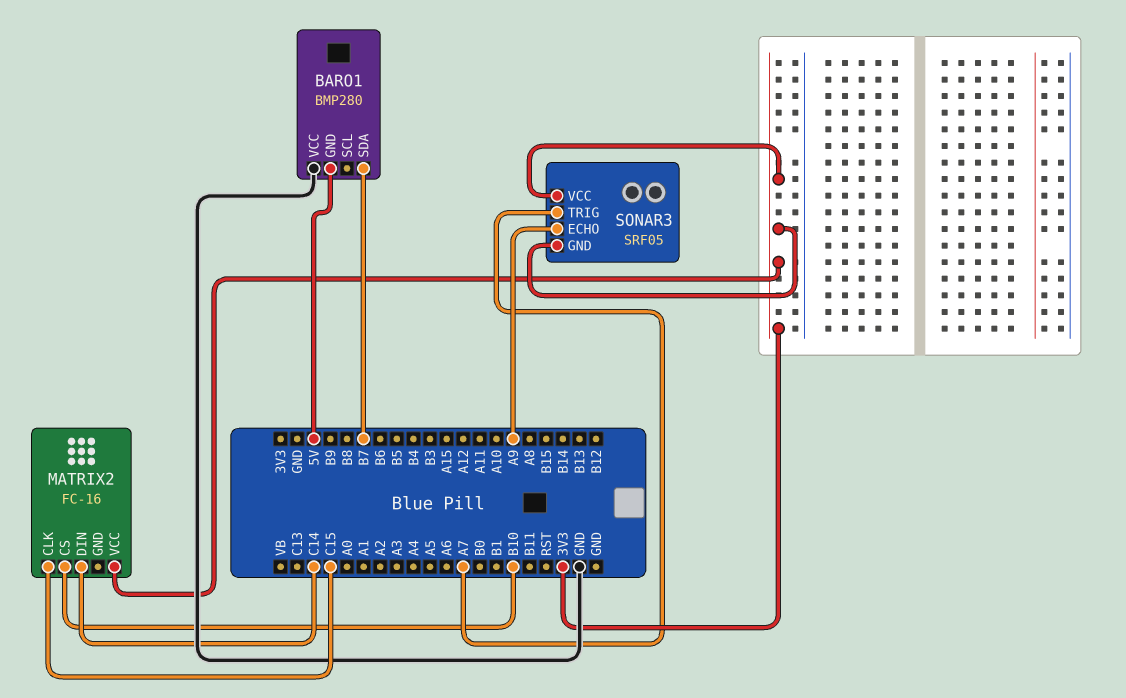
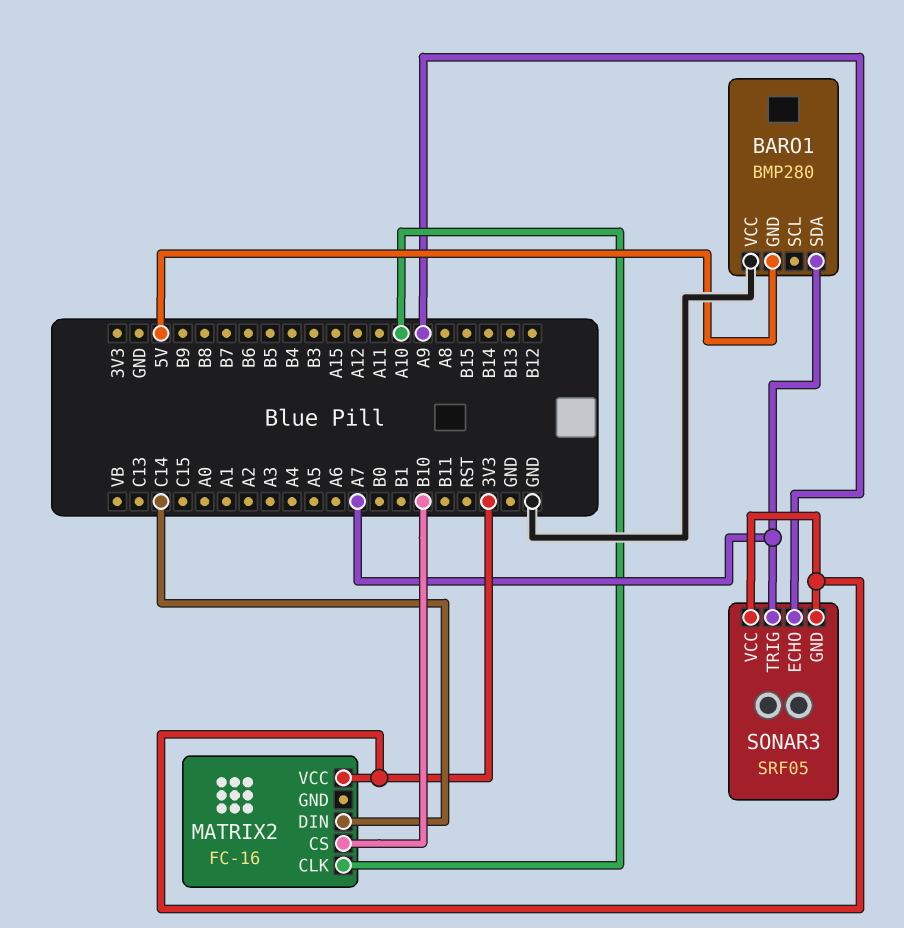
BARO1 pin SDA: B7 -> A7
MATRIX2 pin CLK: C15 -> A10

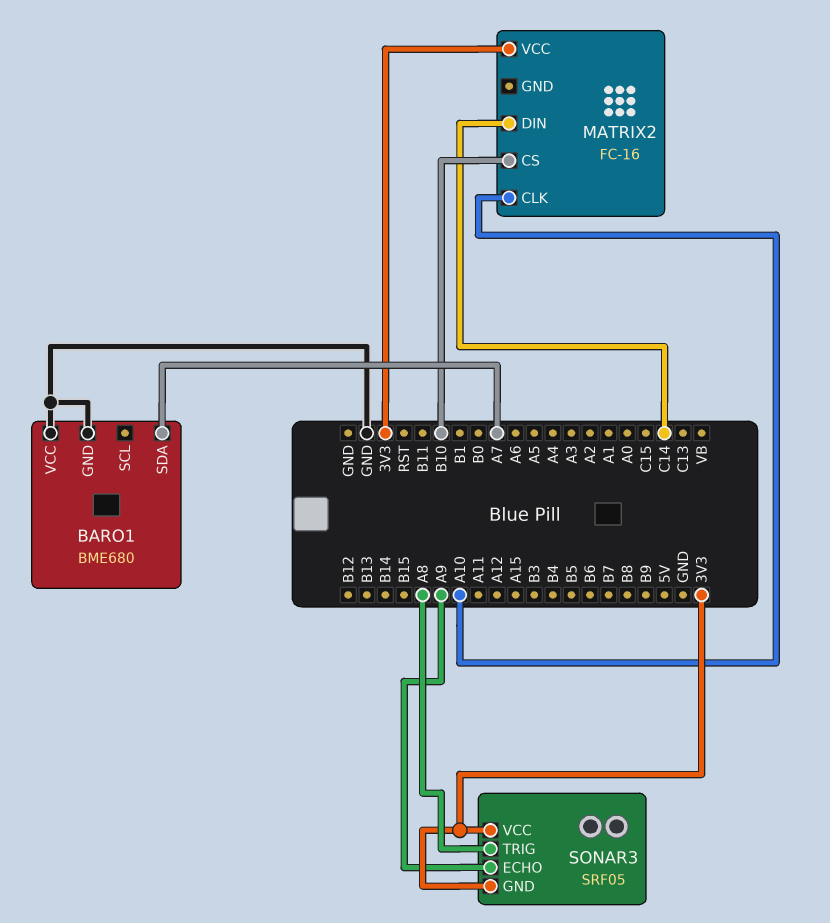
BARO1: BMP280 -> BME680
BARO1 pin GND: 5V -> GND
SONAR3 pin TRIG: A7 -> A8

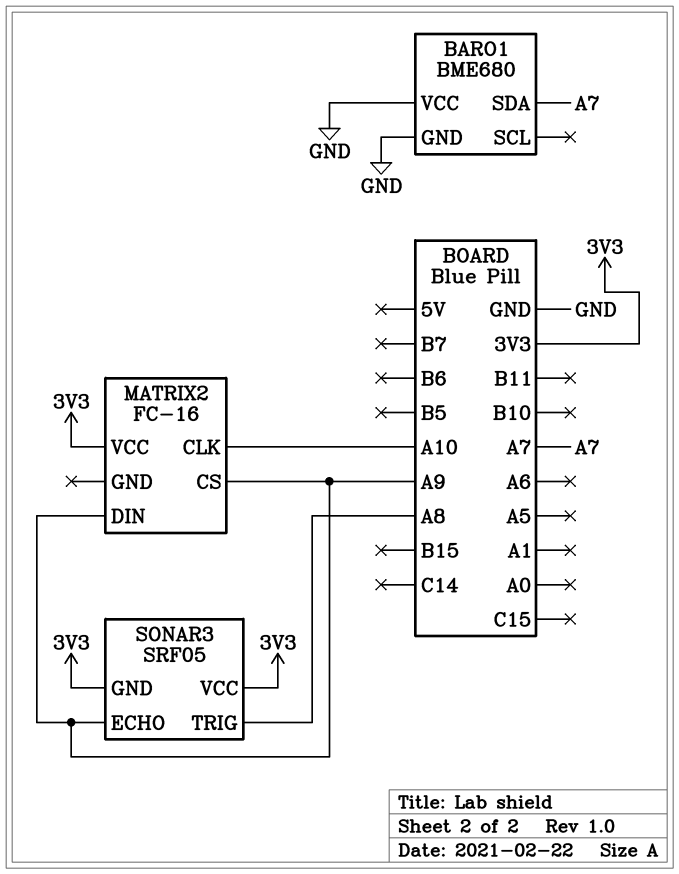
MATRIX2 pin CS: B10 -> A9
MATRIX2 pin DIN: C14 -> A9

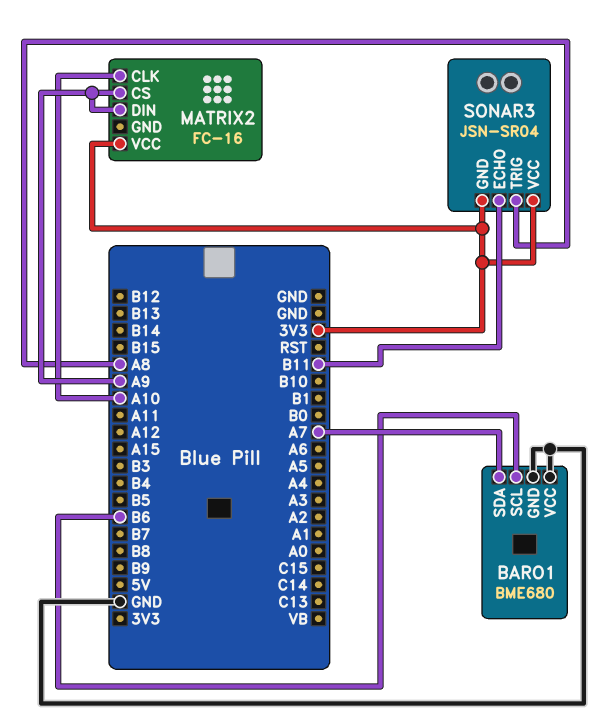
BARO1 pin SCL: none -> B6
SONAR3: SRF05 -> JSN-SR04
SONAR3 pin ECHO: A9 -> B11

